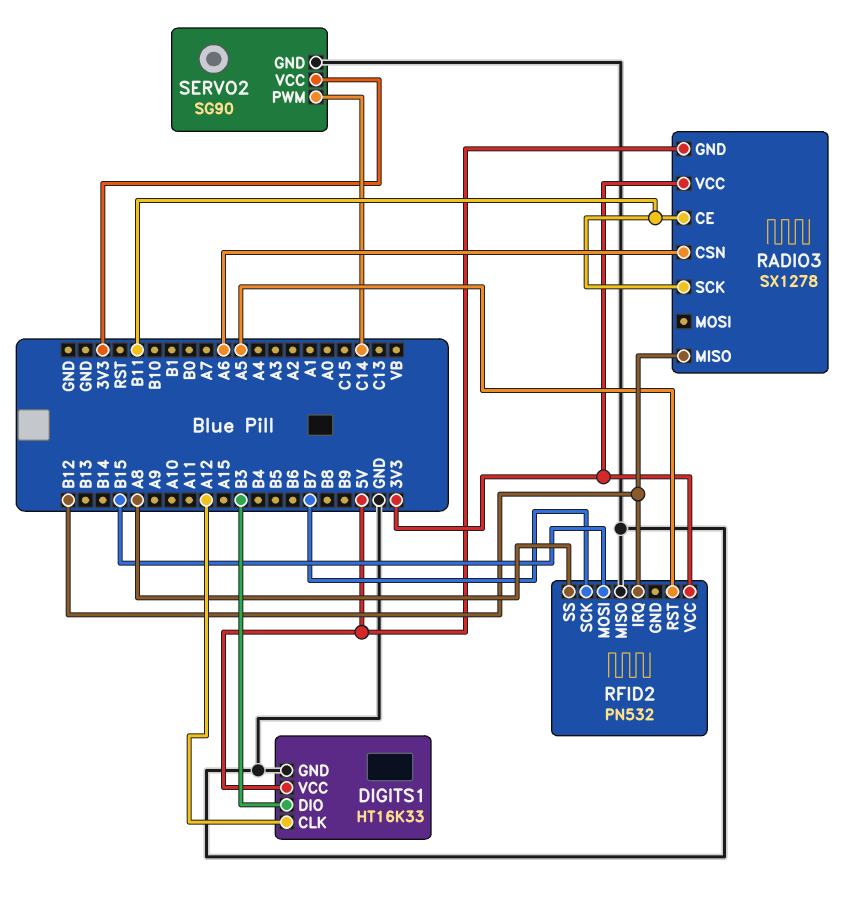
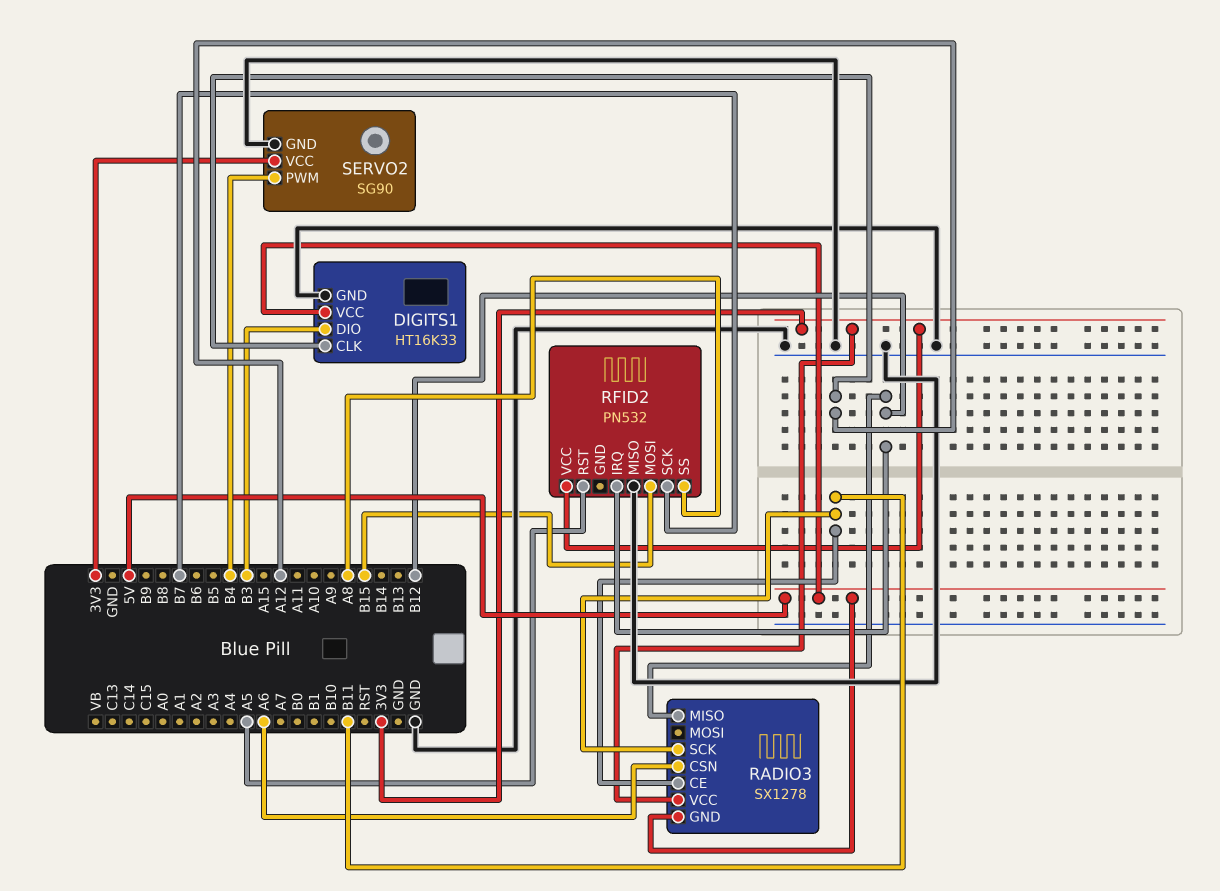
SERVO2 pin PWM: C14 -> B4

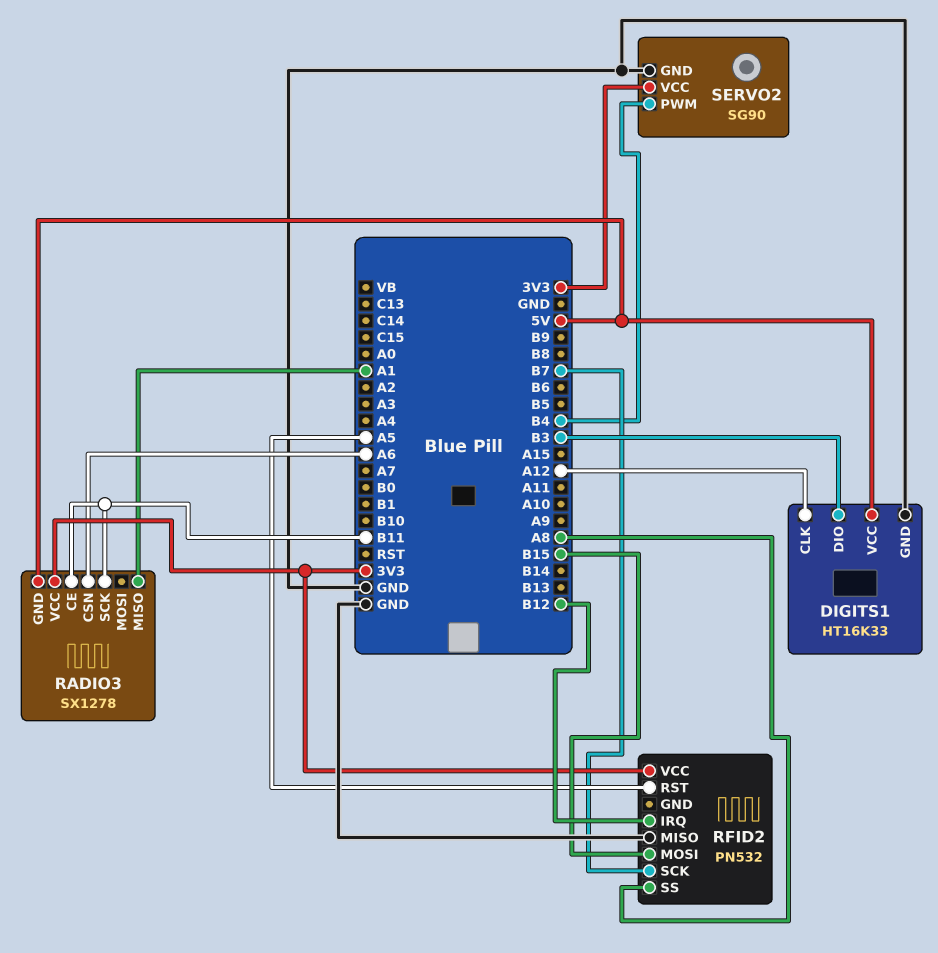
RADIO3 pin MISO: B12 -> A1

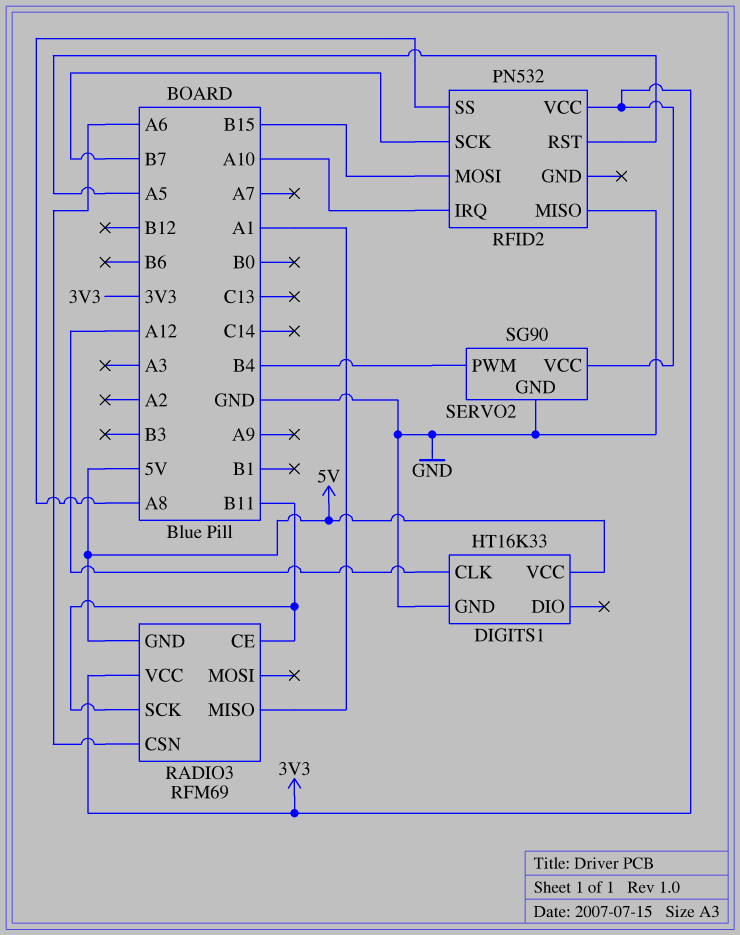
DIGITS1 pin DIO: B3 -> none
RADIO3: SX1278 -> RFM69
RFID2 pin IRQ: B12 -> A10

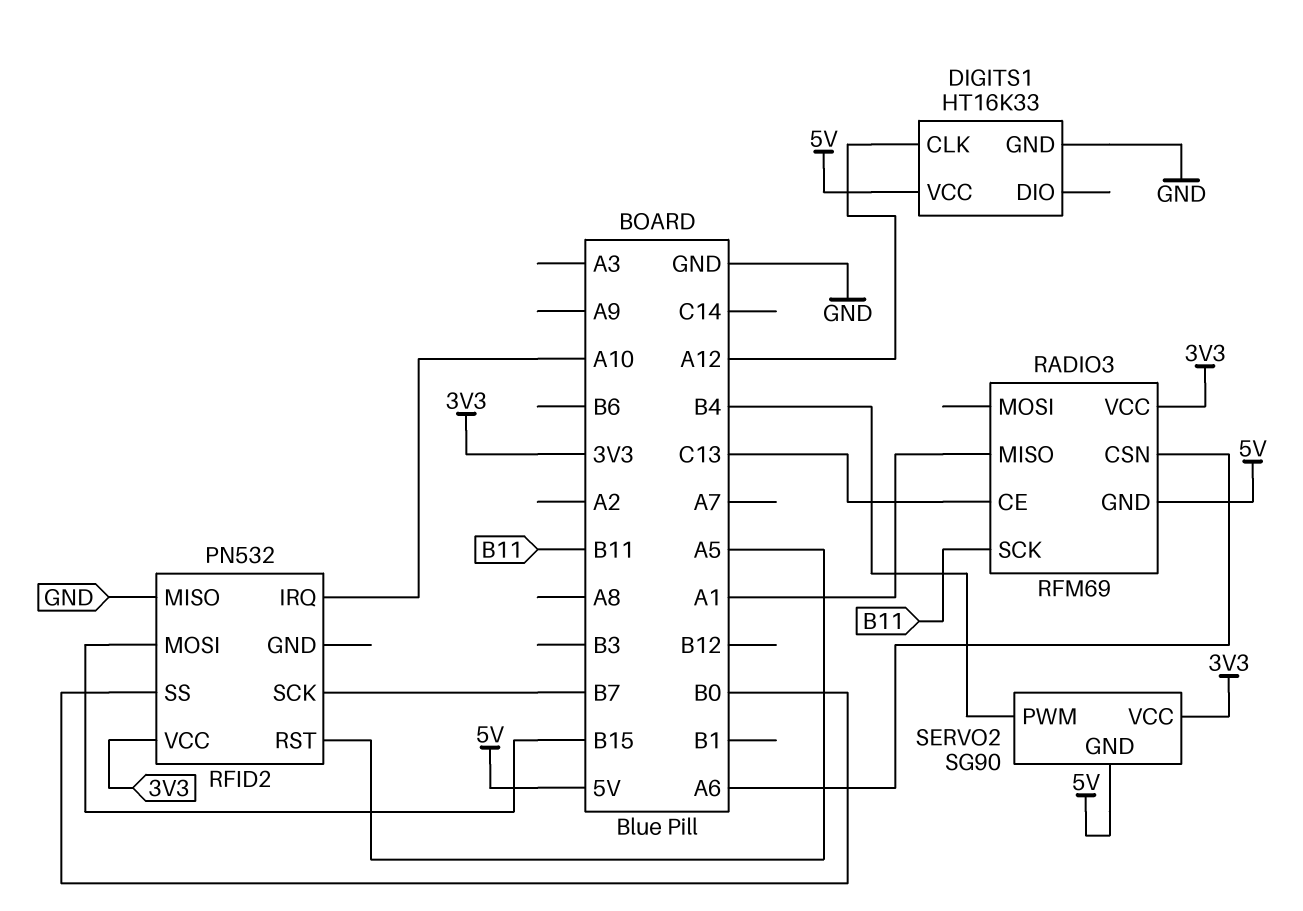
RADIO3 pin CE: B11 -> C13
RFID2 pin SS: A8 -> B0
SERVO2 pin GND: GND -> 5V

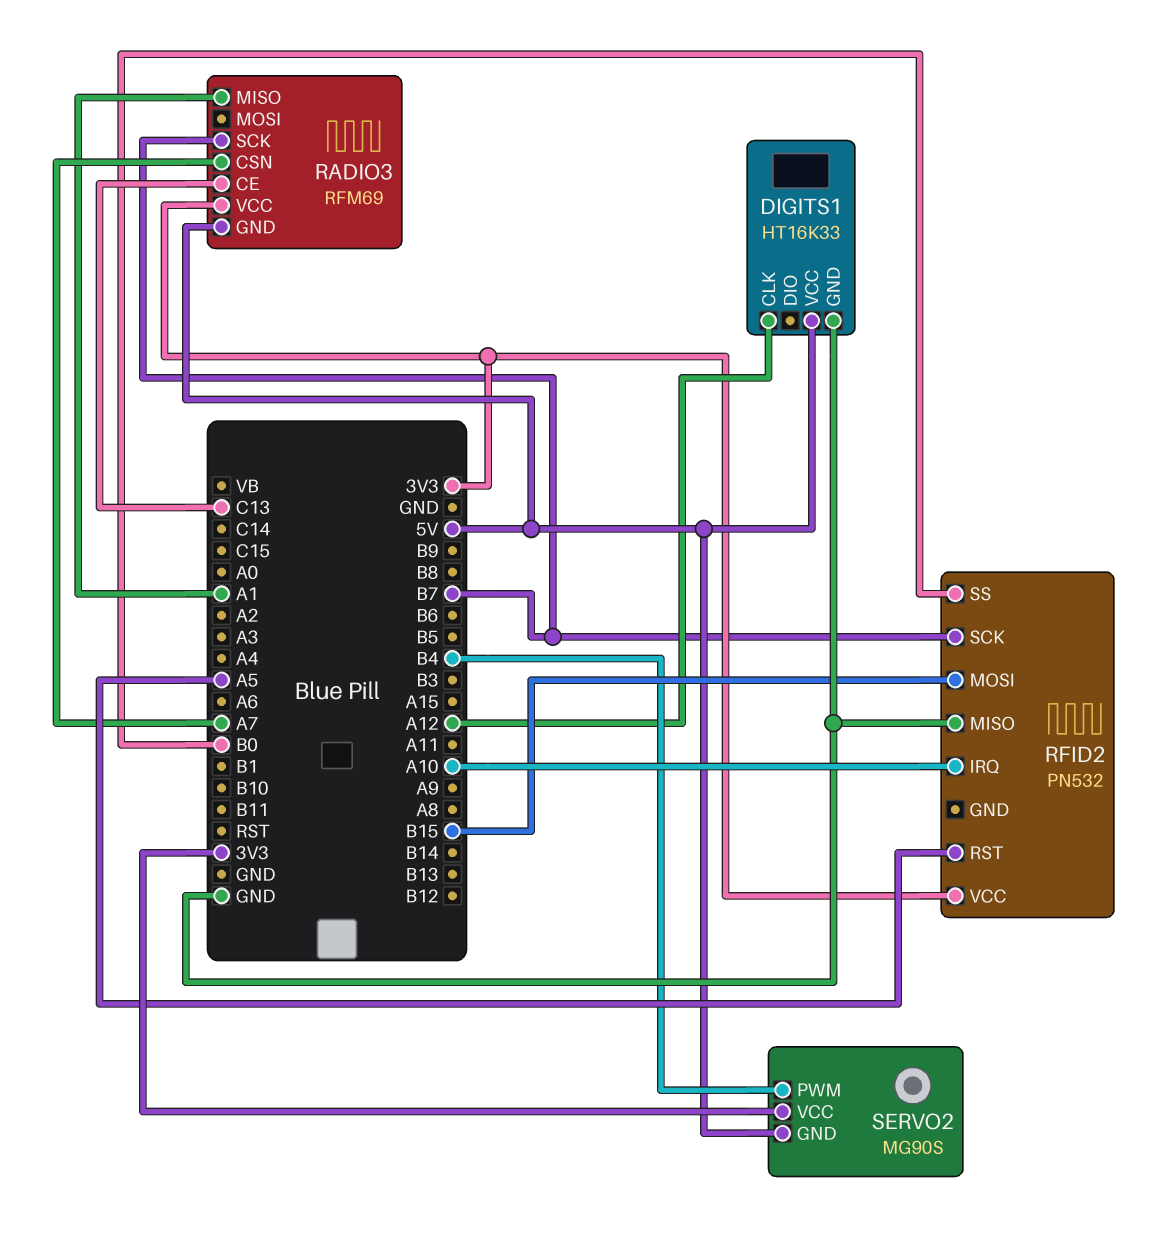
RADIO3 pin CSN: A6 -> A7
RADIO3 pin SCK: B11 -> B7
SERVO2: SG90 -> MG90S

